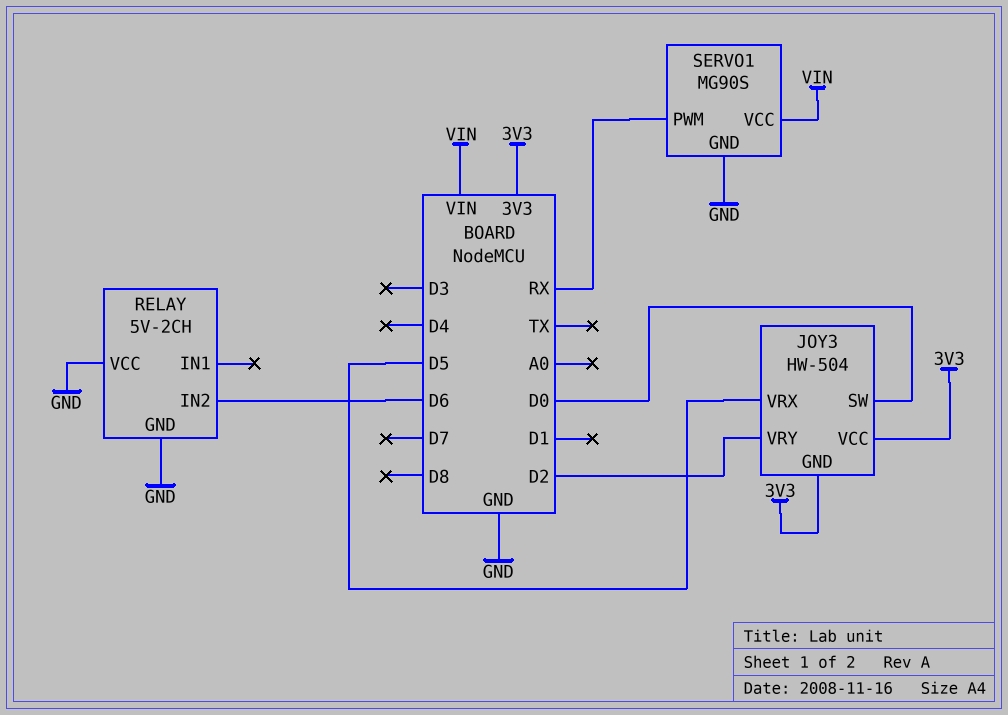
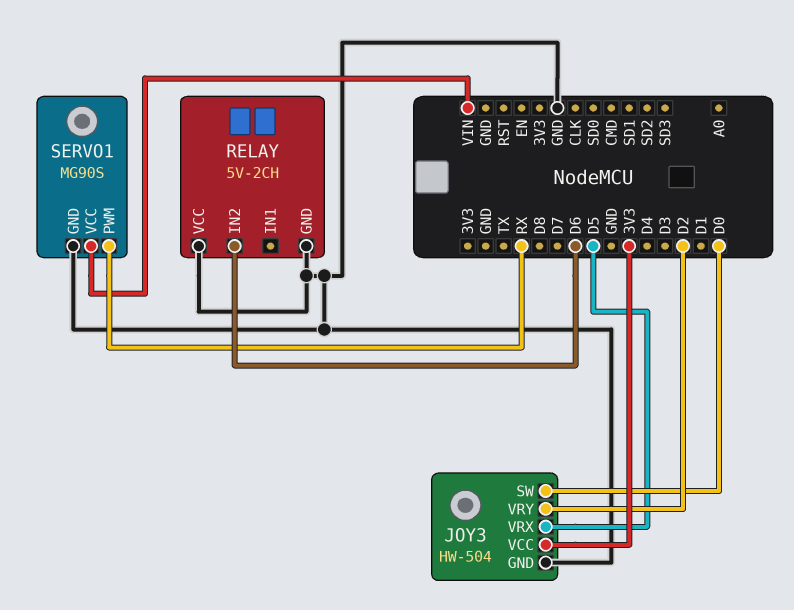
JOY3 pin GND: 3V3 -> GND

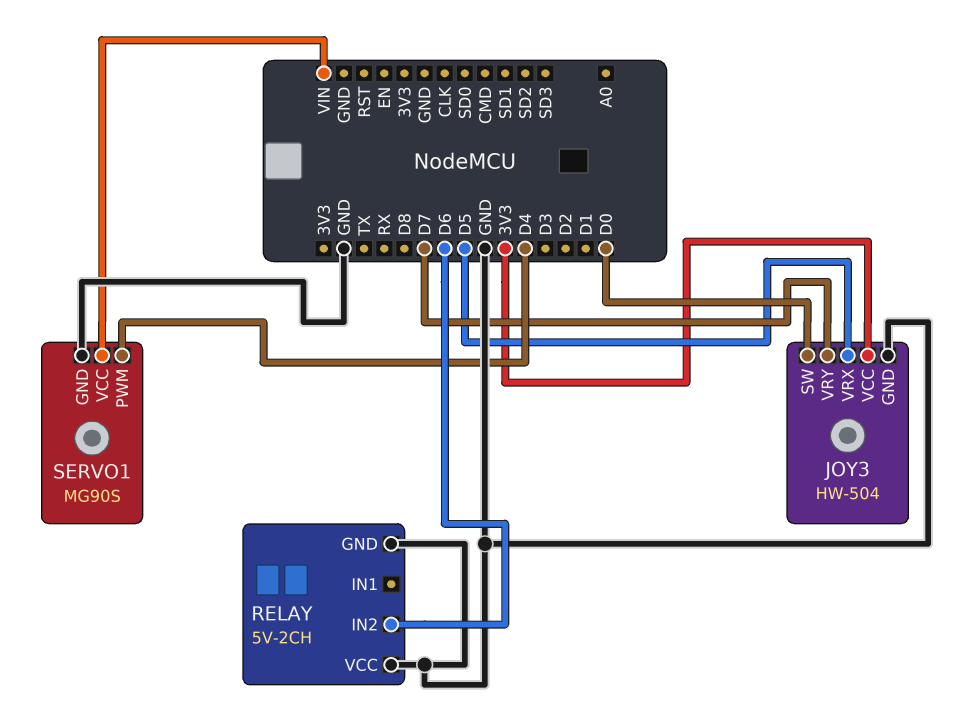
JOY3 pin VRY: D2 -> D7
SERVO1 pin PWM: RX -> D4

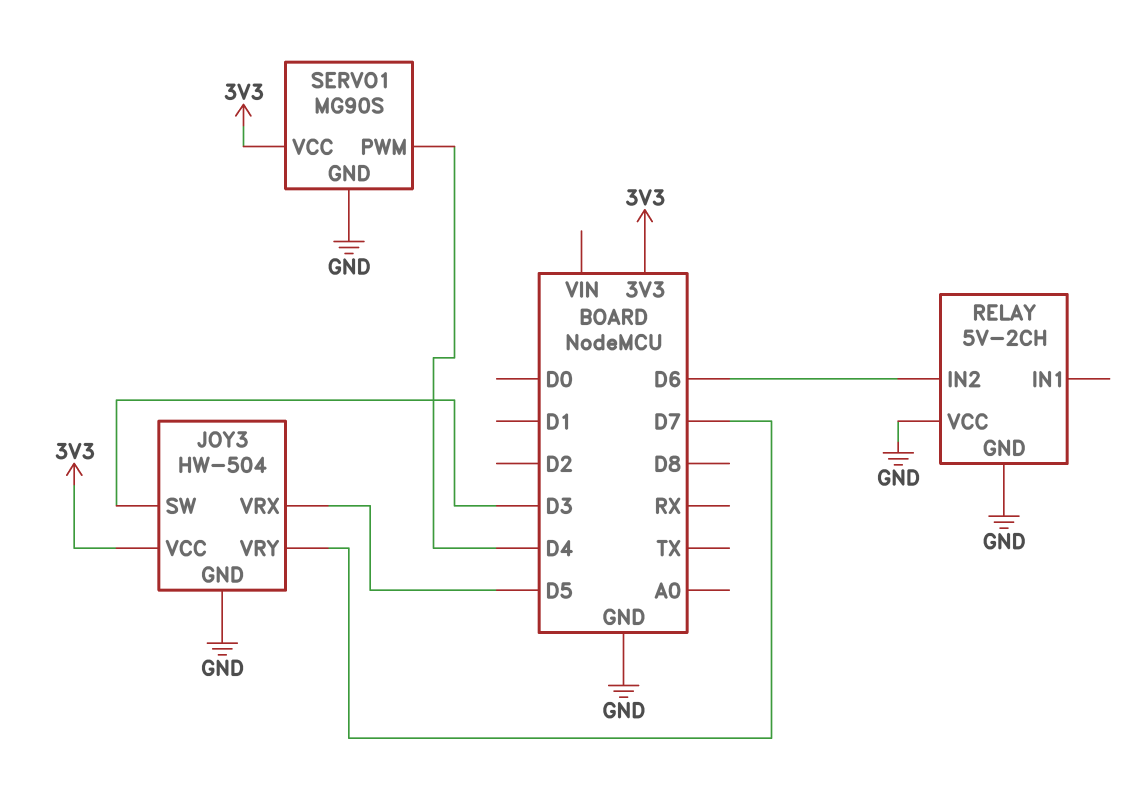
JOY3 pin SW: D0 -> D3
SERVO1 pin VCC: VIN -> 3V3

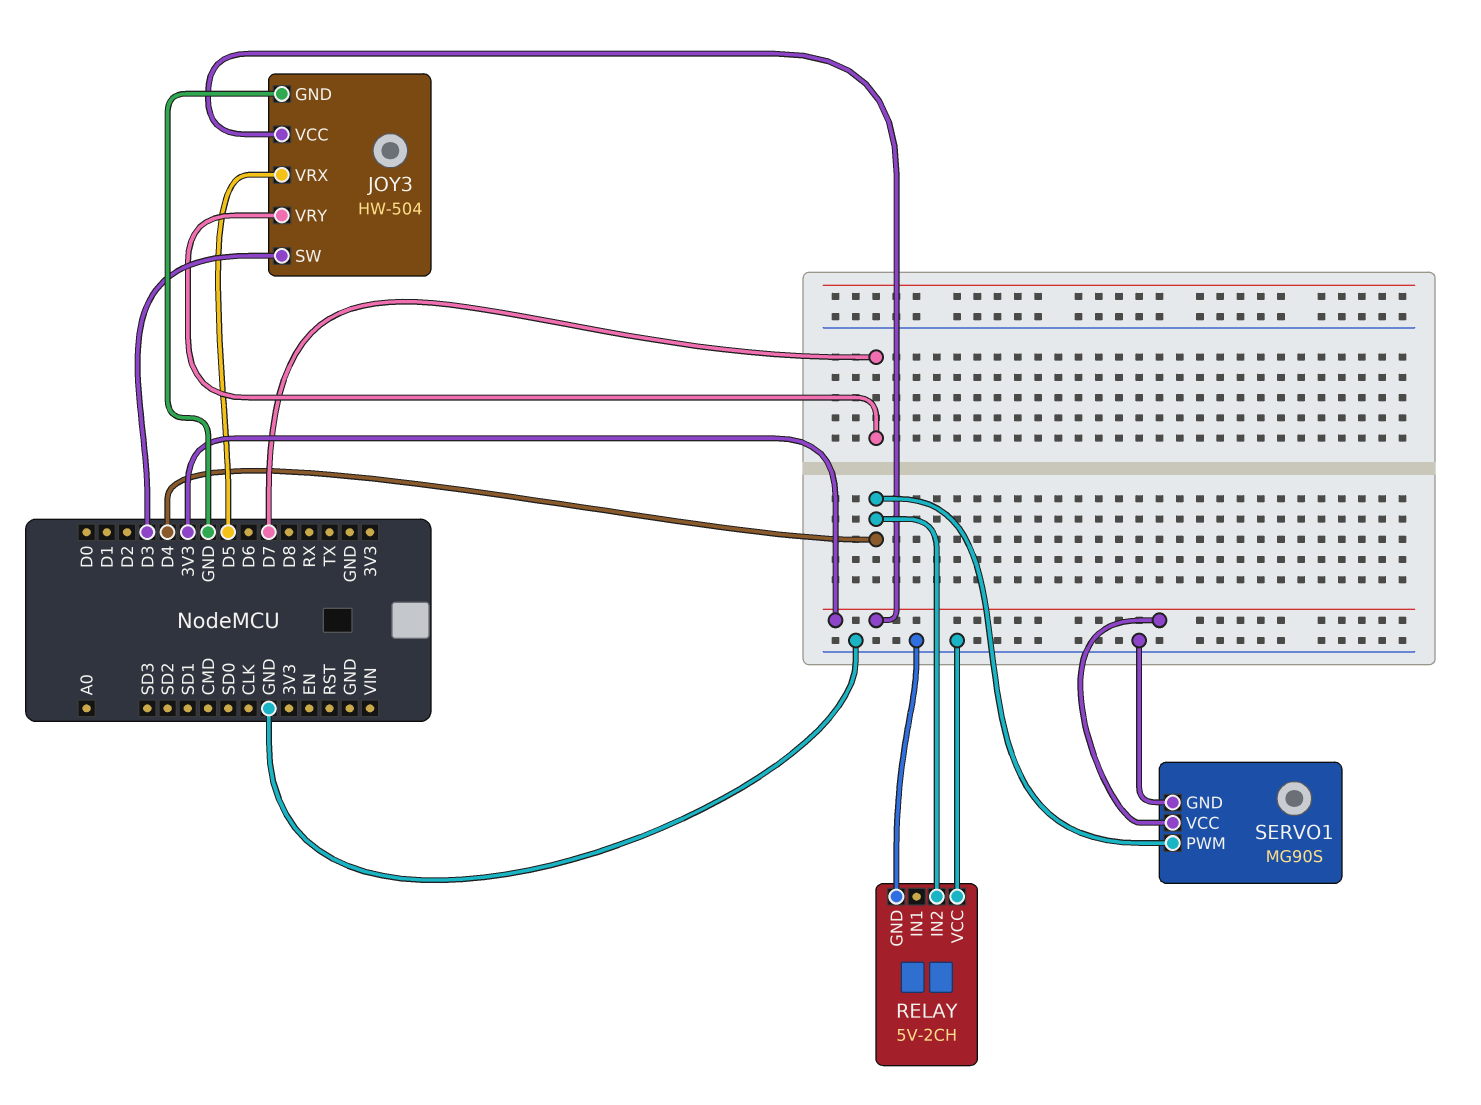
RELAY pin IN2: D6 -> D4

